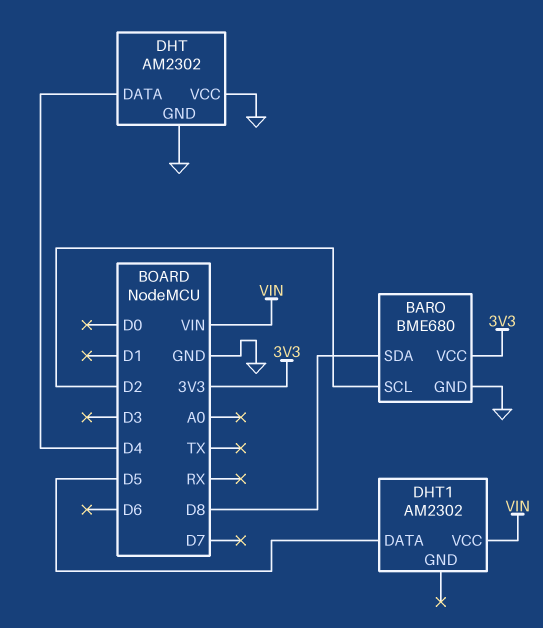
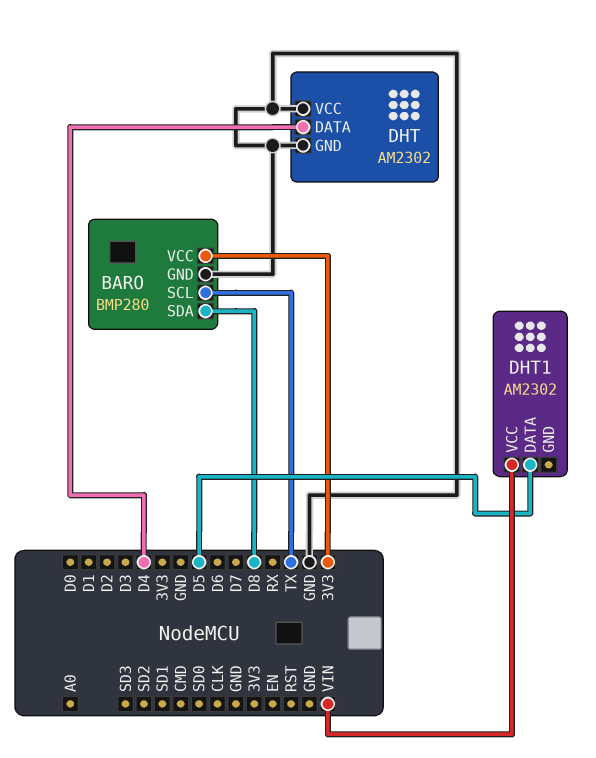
BARO: BME680 -> BMP280
BARO pin SCL: D2 -> TX

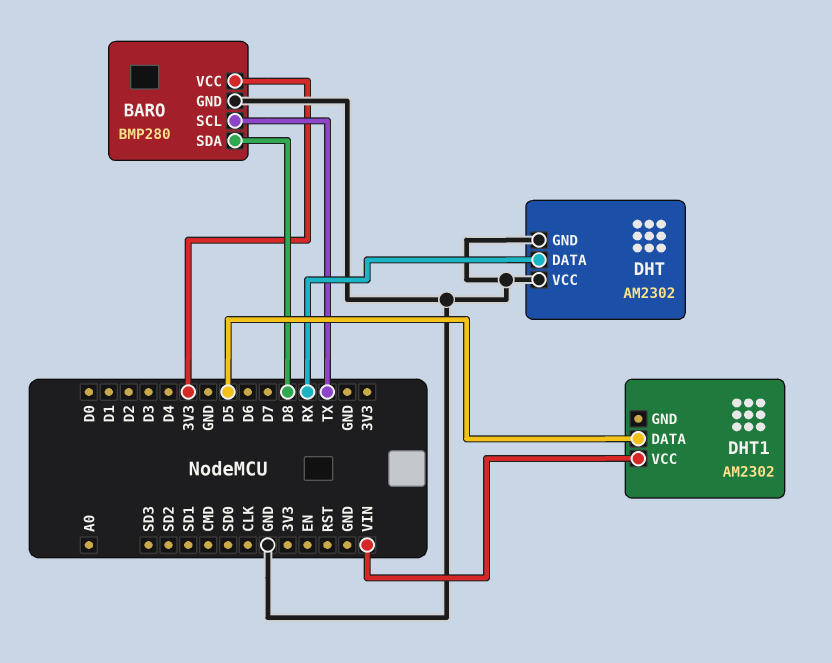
DHT pin DATA: D4 -> RX

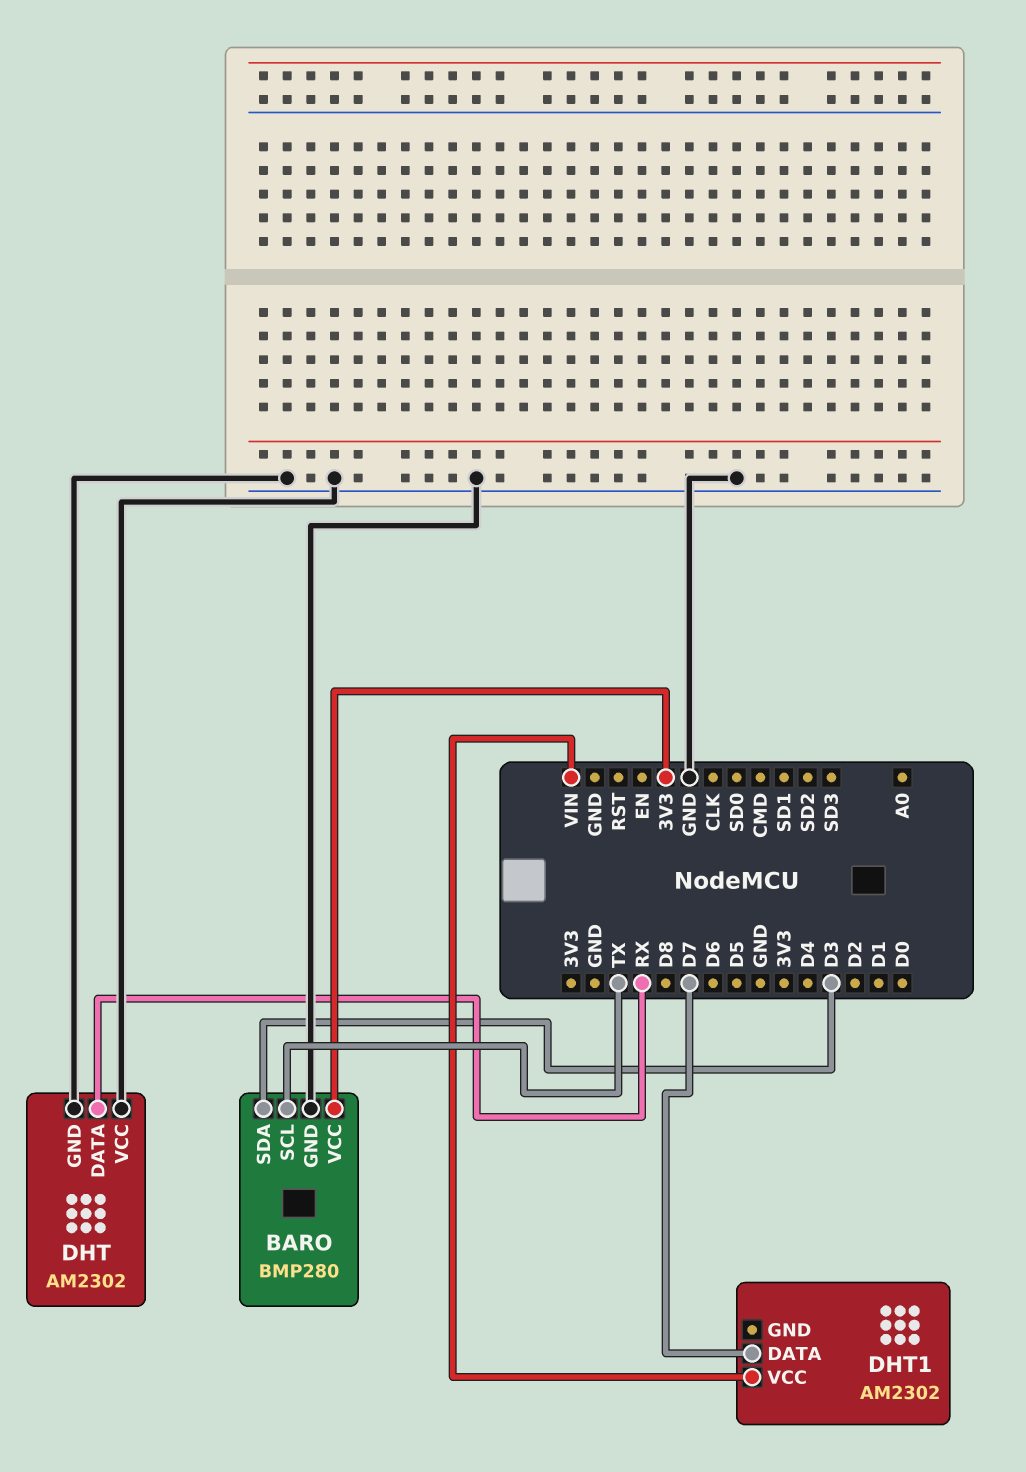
BARO pin SDA: D8 -> D3
DHT1 pin DATA: D5 -> D7

